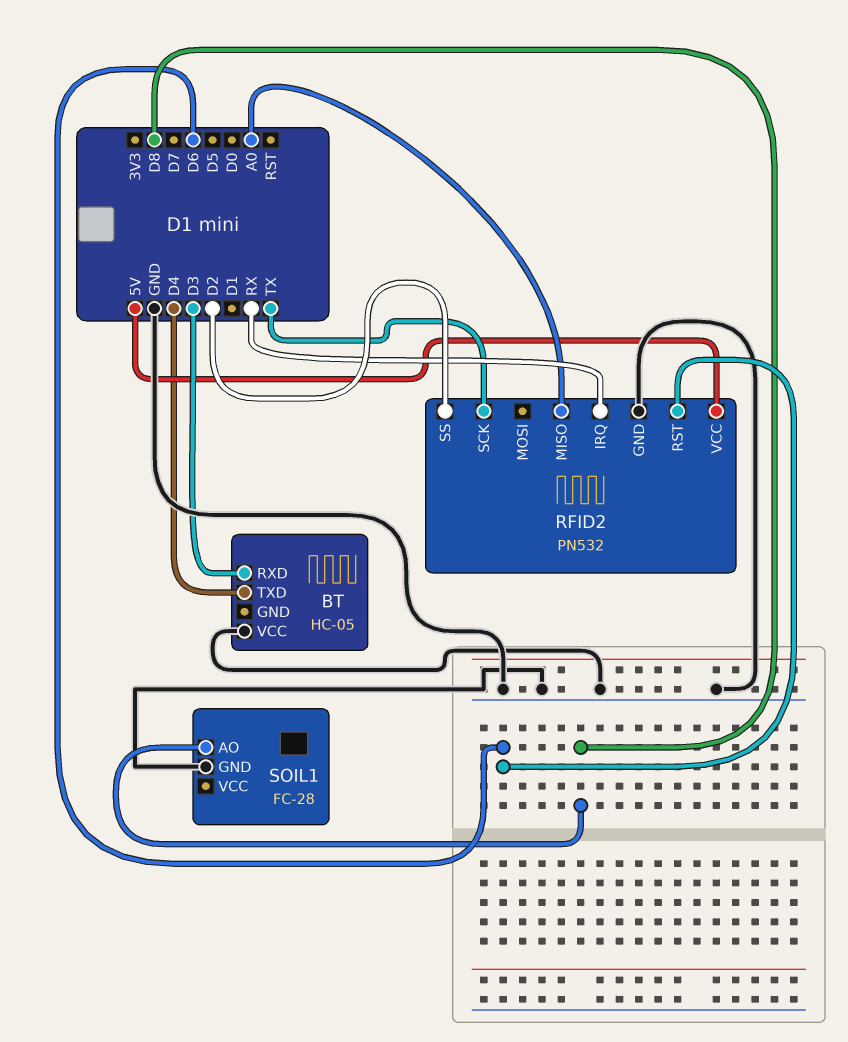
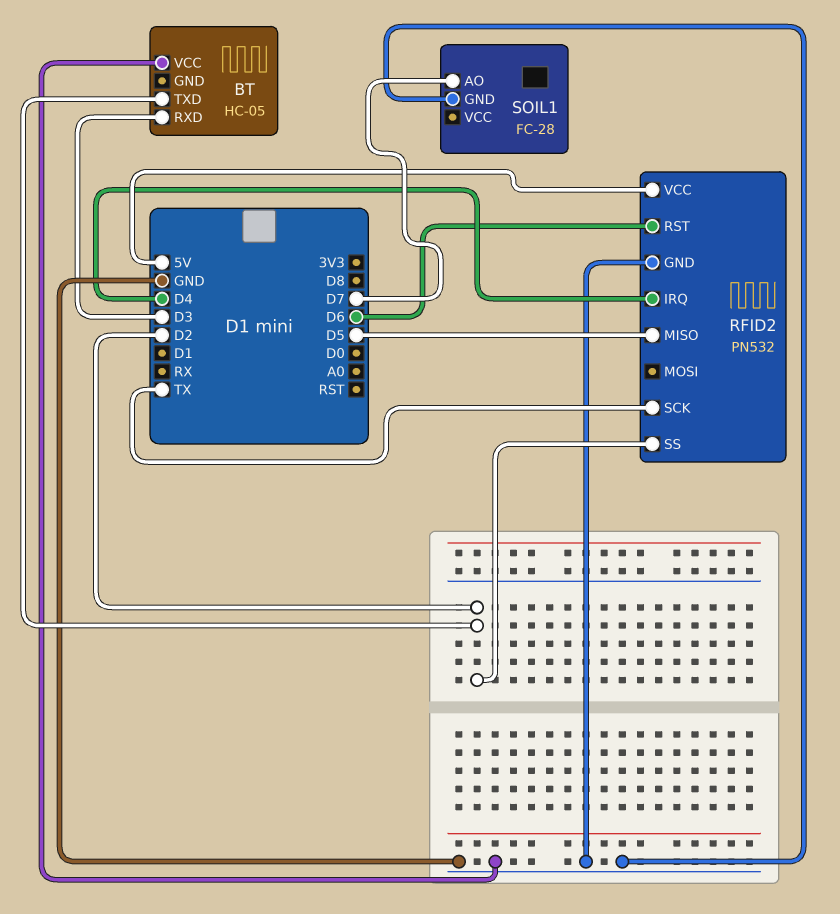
BT pin TXD: D4 -> D2
RFID2 pin IRQ: RX -> D4
RFID2 pin MISO: A0 -> D5
SOIL1 pin AO: D8 -> D7

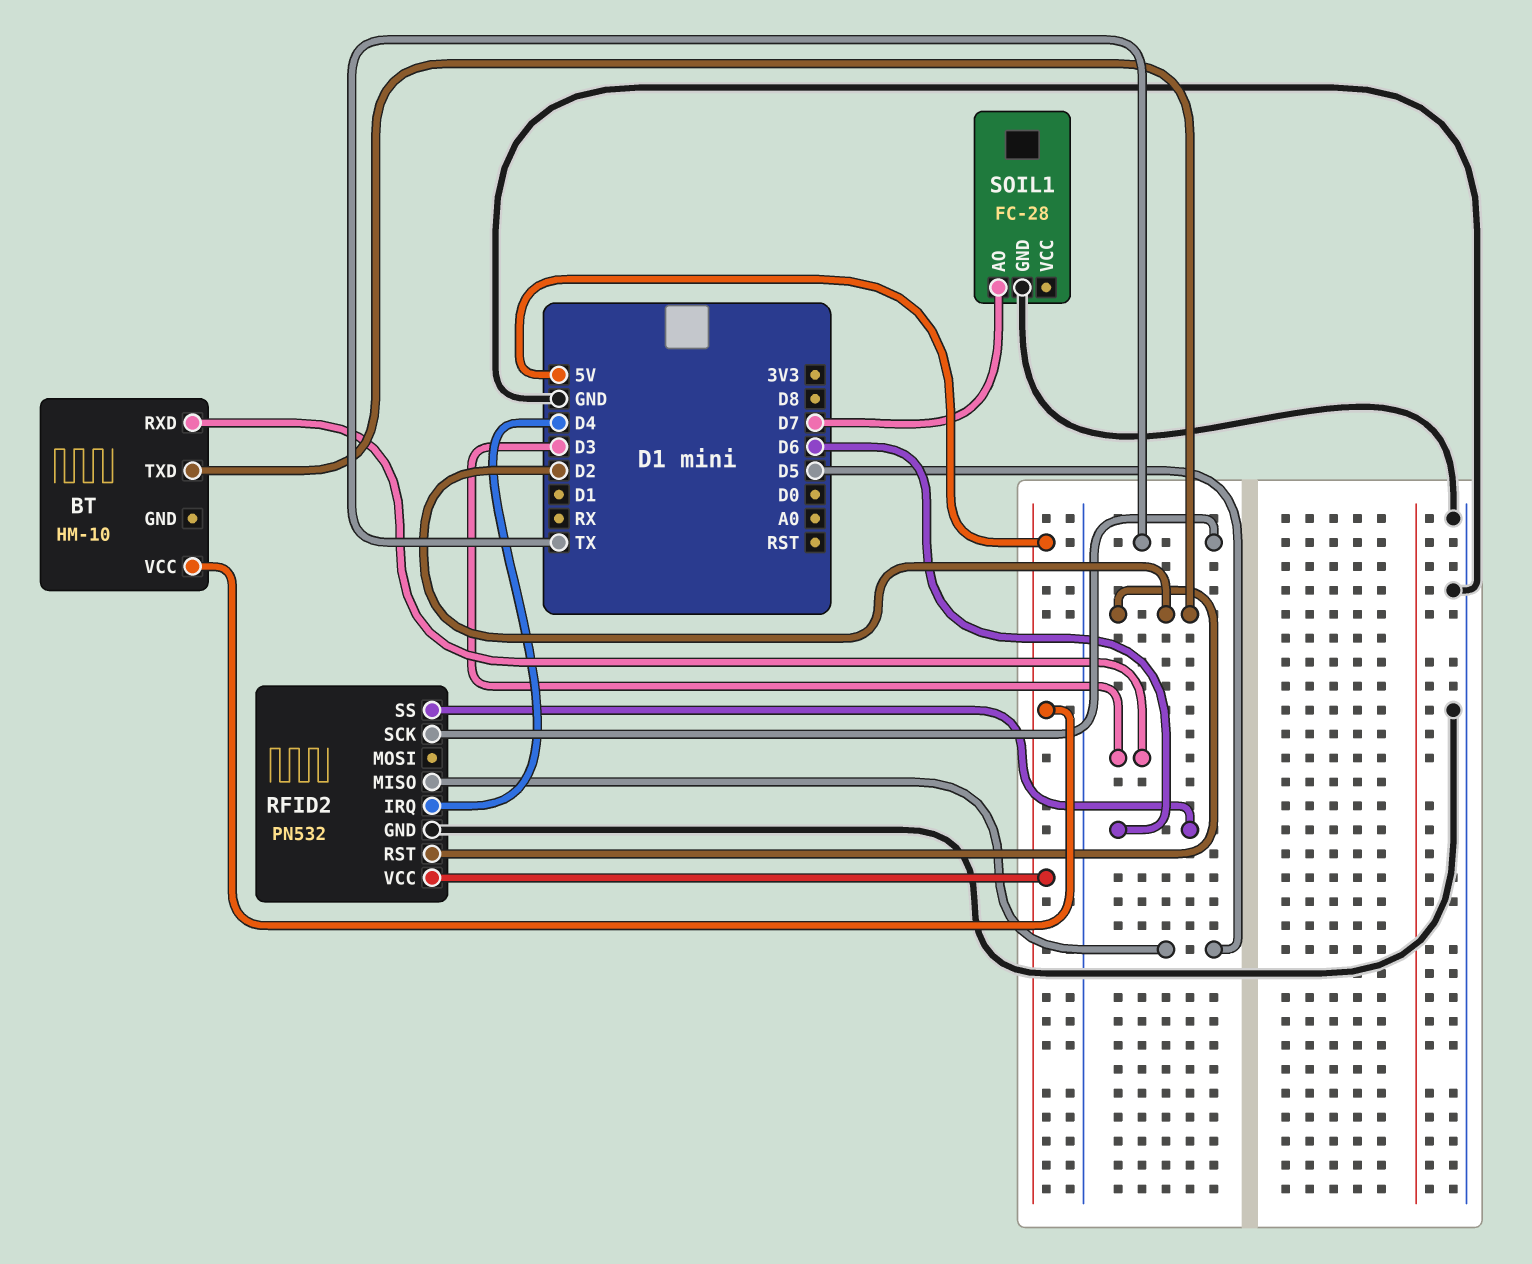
BT: HC-05 -> HM-10
BT pin VCC: GND -> 5V
RFID2 pin RST: D6 -> D2
RFID2 pin SS: D2 -> D6

